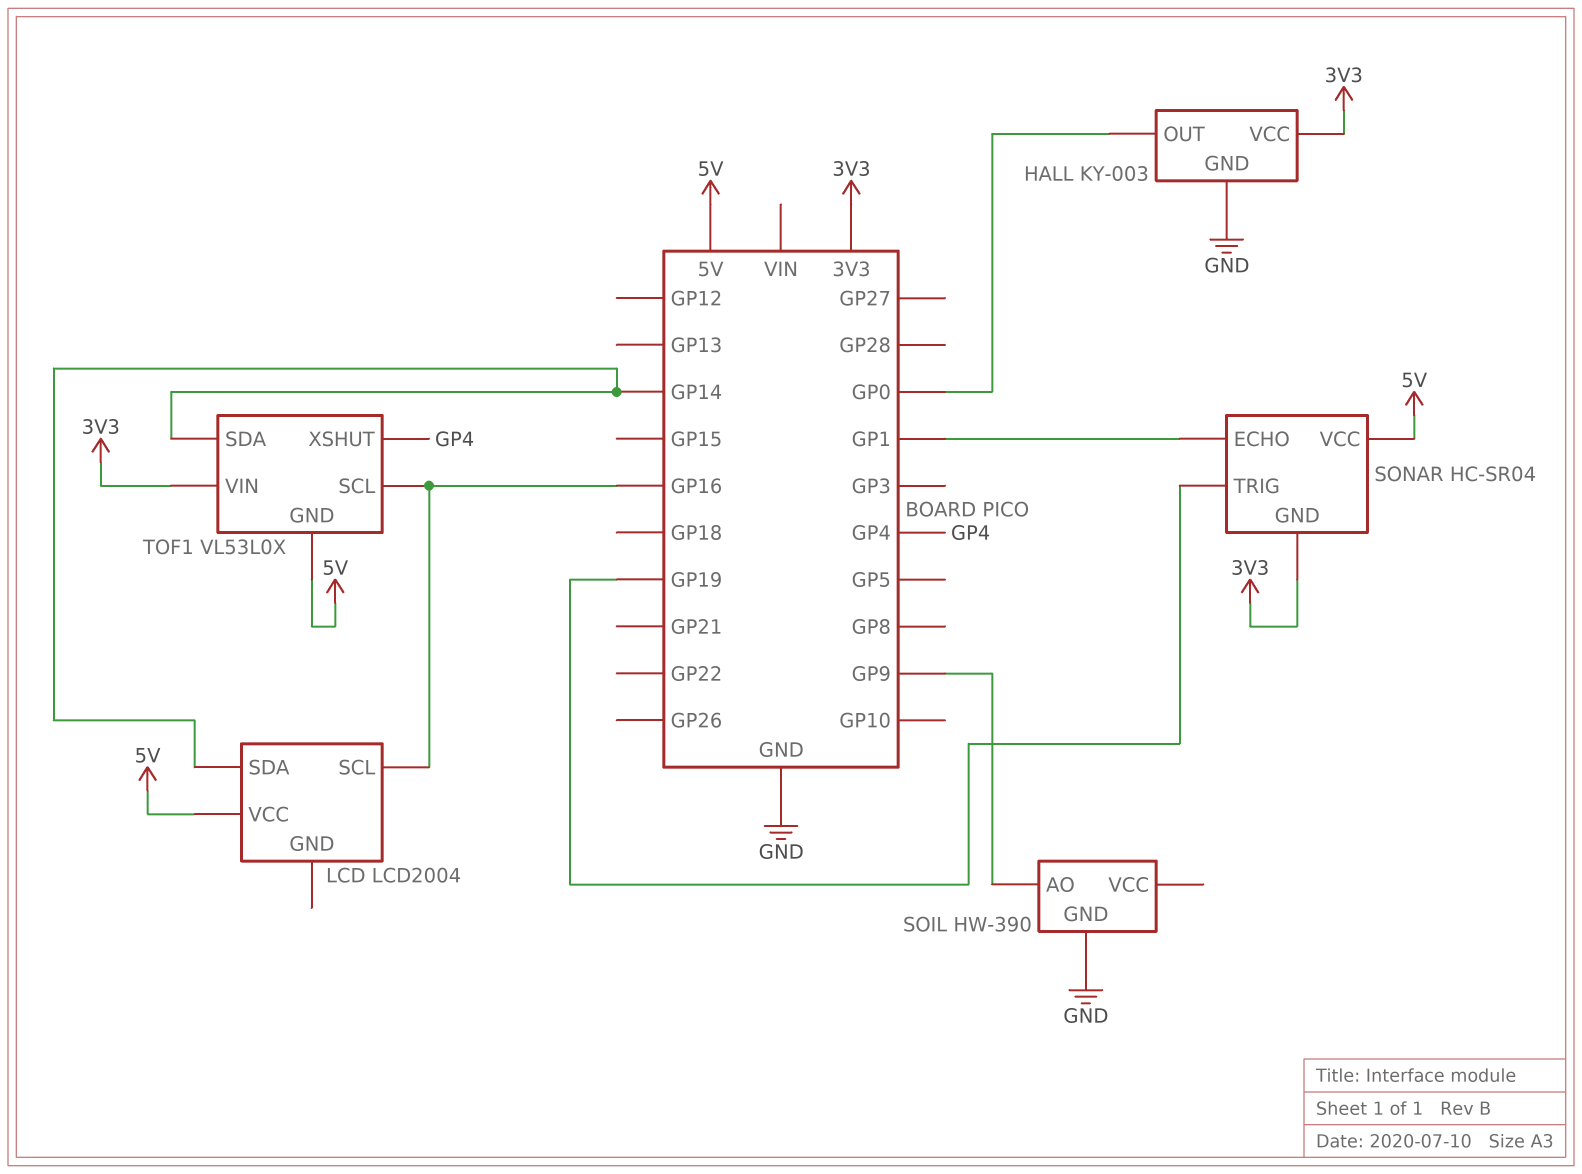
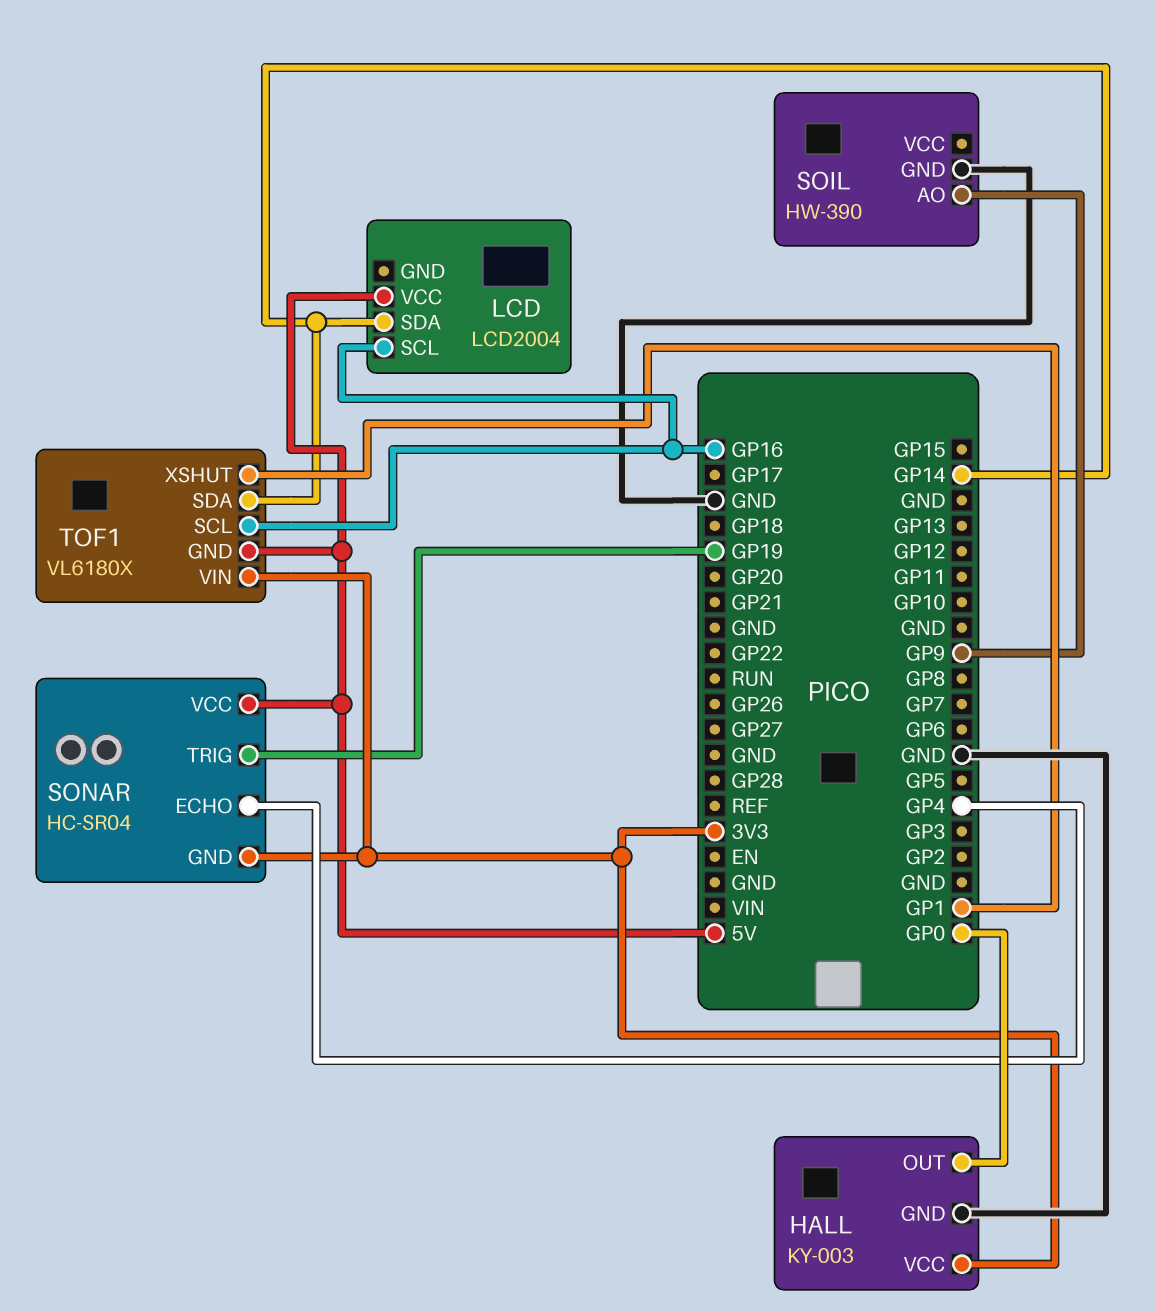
SONAR pin ECHO: GP1 -> GP4
TOF1: VL53L0X -> VL6180X
TOF1 pin XSHUT: GP4 -> GP1

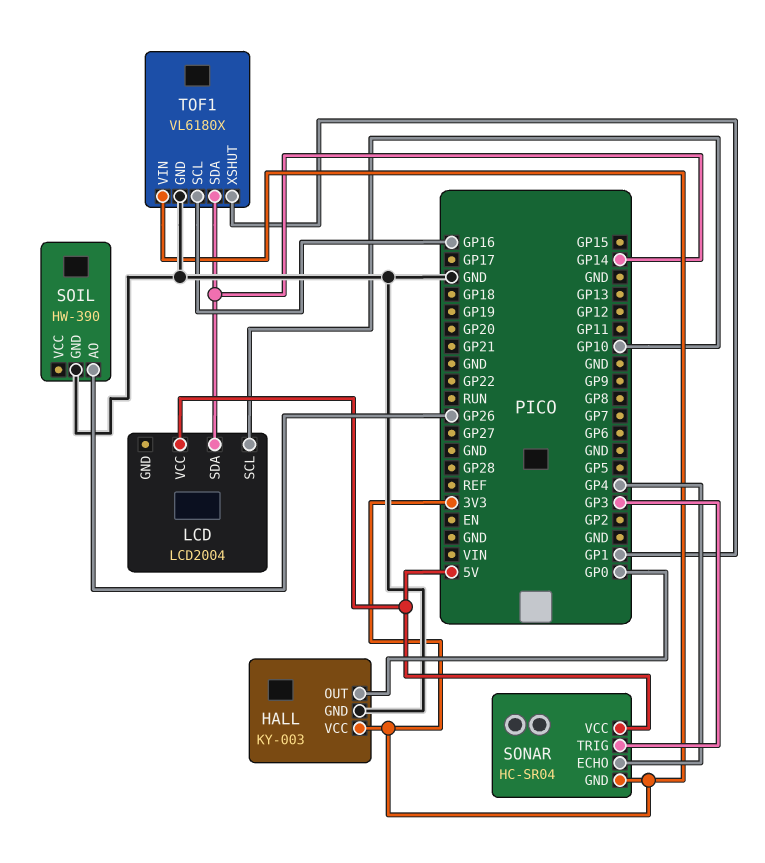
LCD pin SCL: GP16 -> GP10
SOIL pin AO: GP9 -> GP26
SONAR pin TRIG: GP19 -> GP3
TOF1 pin GND: 5V -> GND

